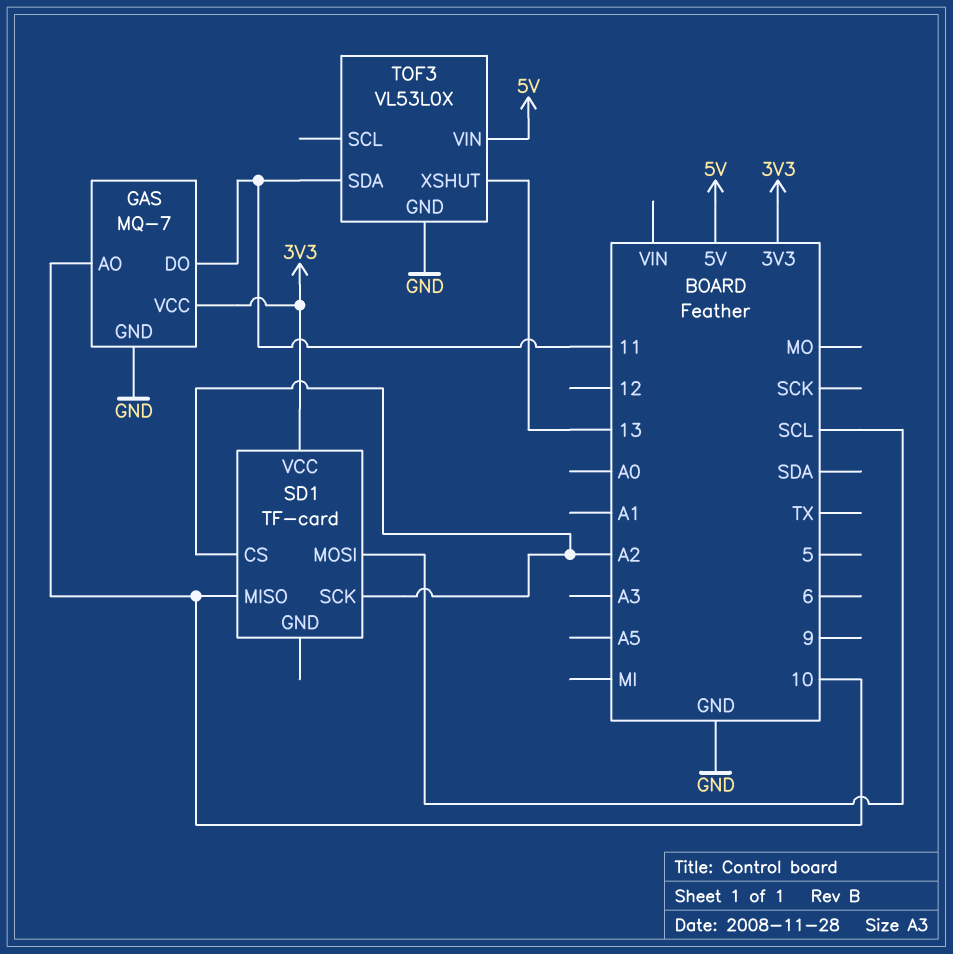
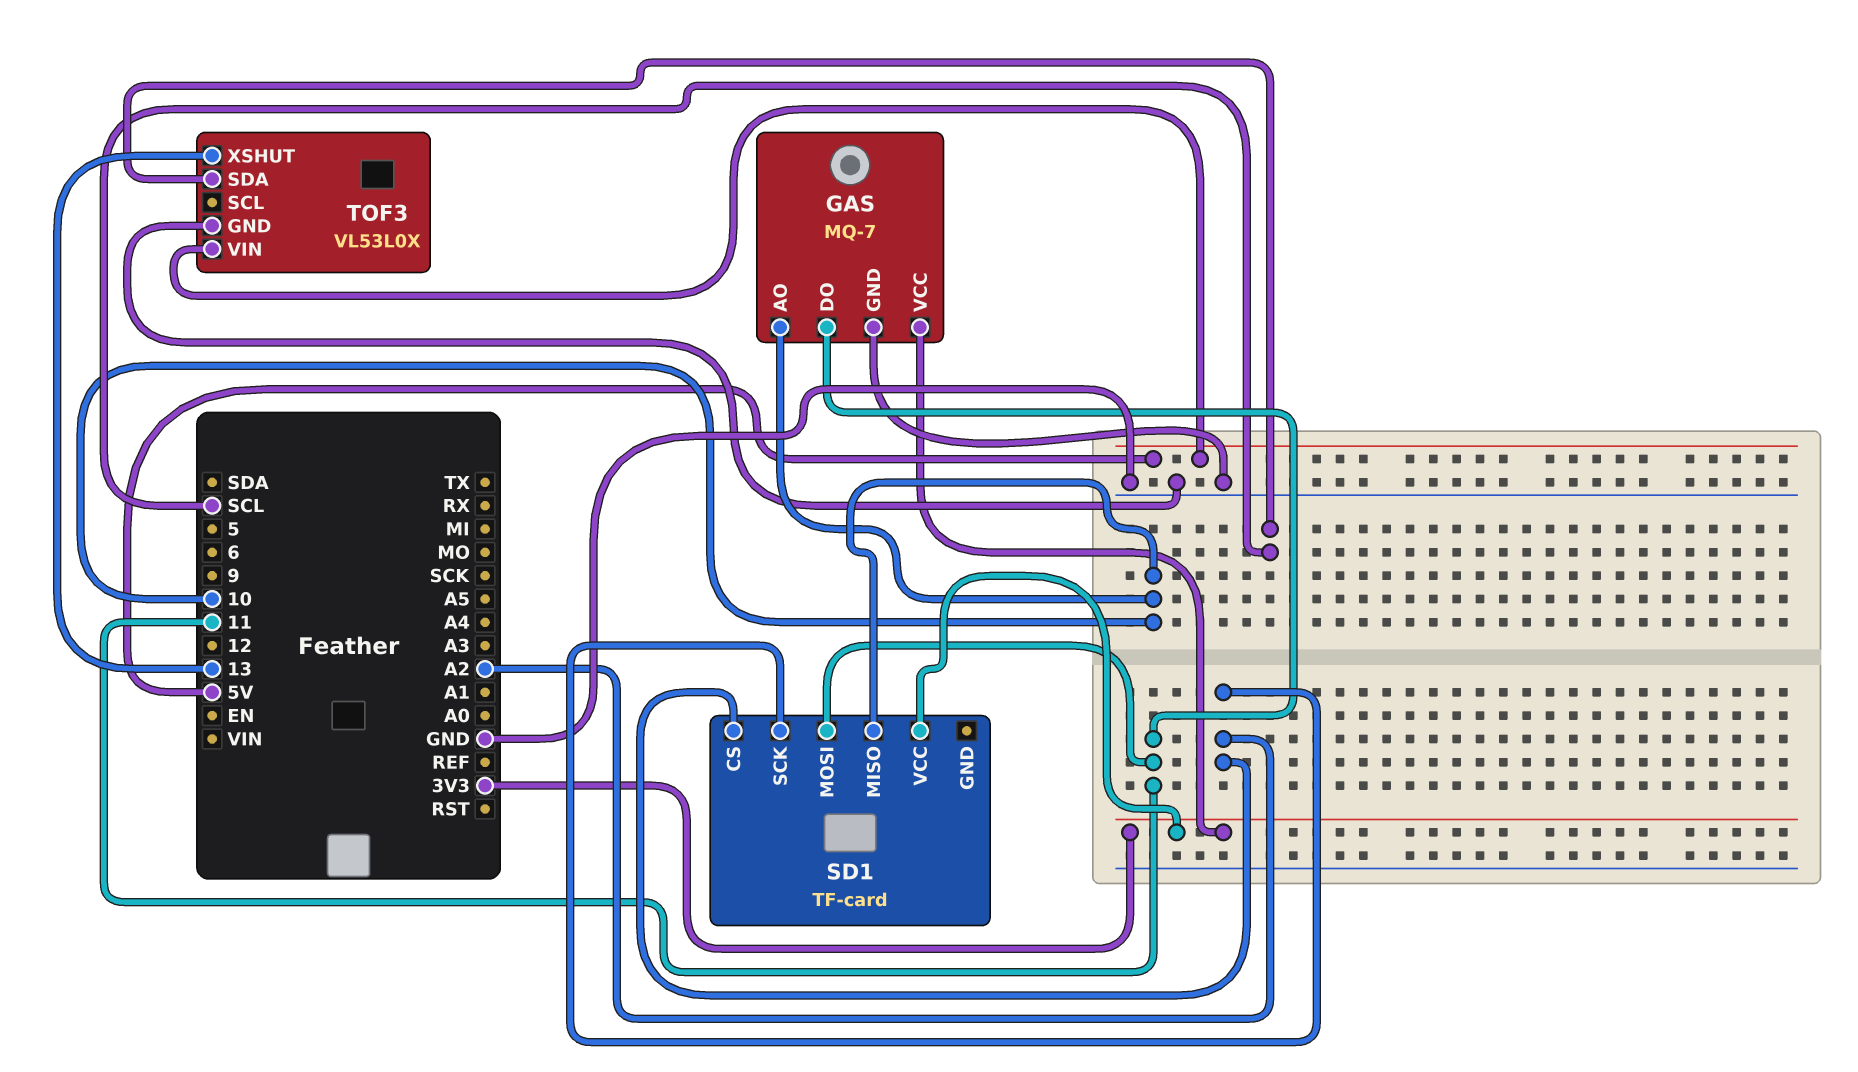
SD1 pin MOSI: SCL -> 11
TOF3 pin SDA: 11 -> SCL

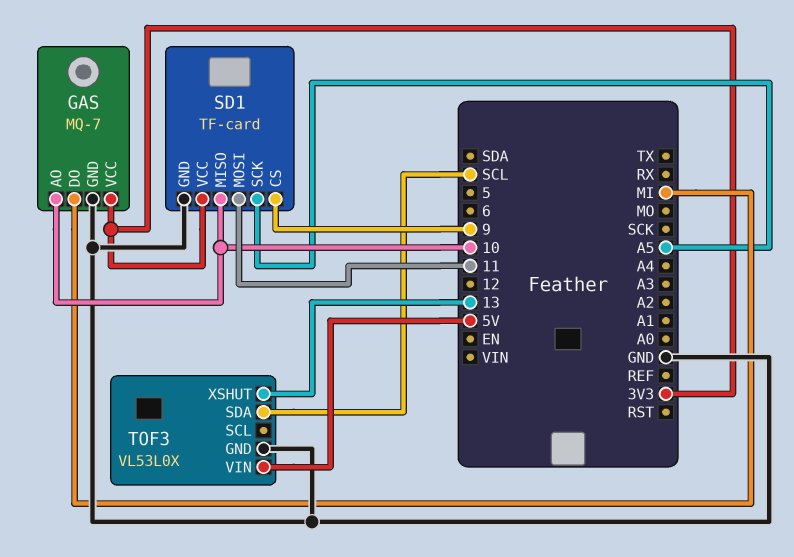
GAS pin DO: 11 -> MI
SD1 pin CS: A2 -> 9
SD1 pin GND: none -> GND
SD1 pin SCK: A2 -> A5

